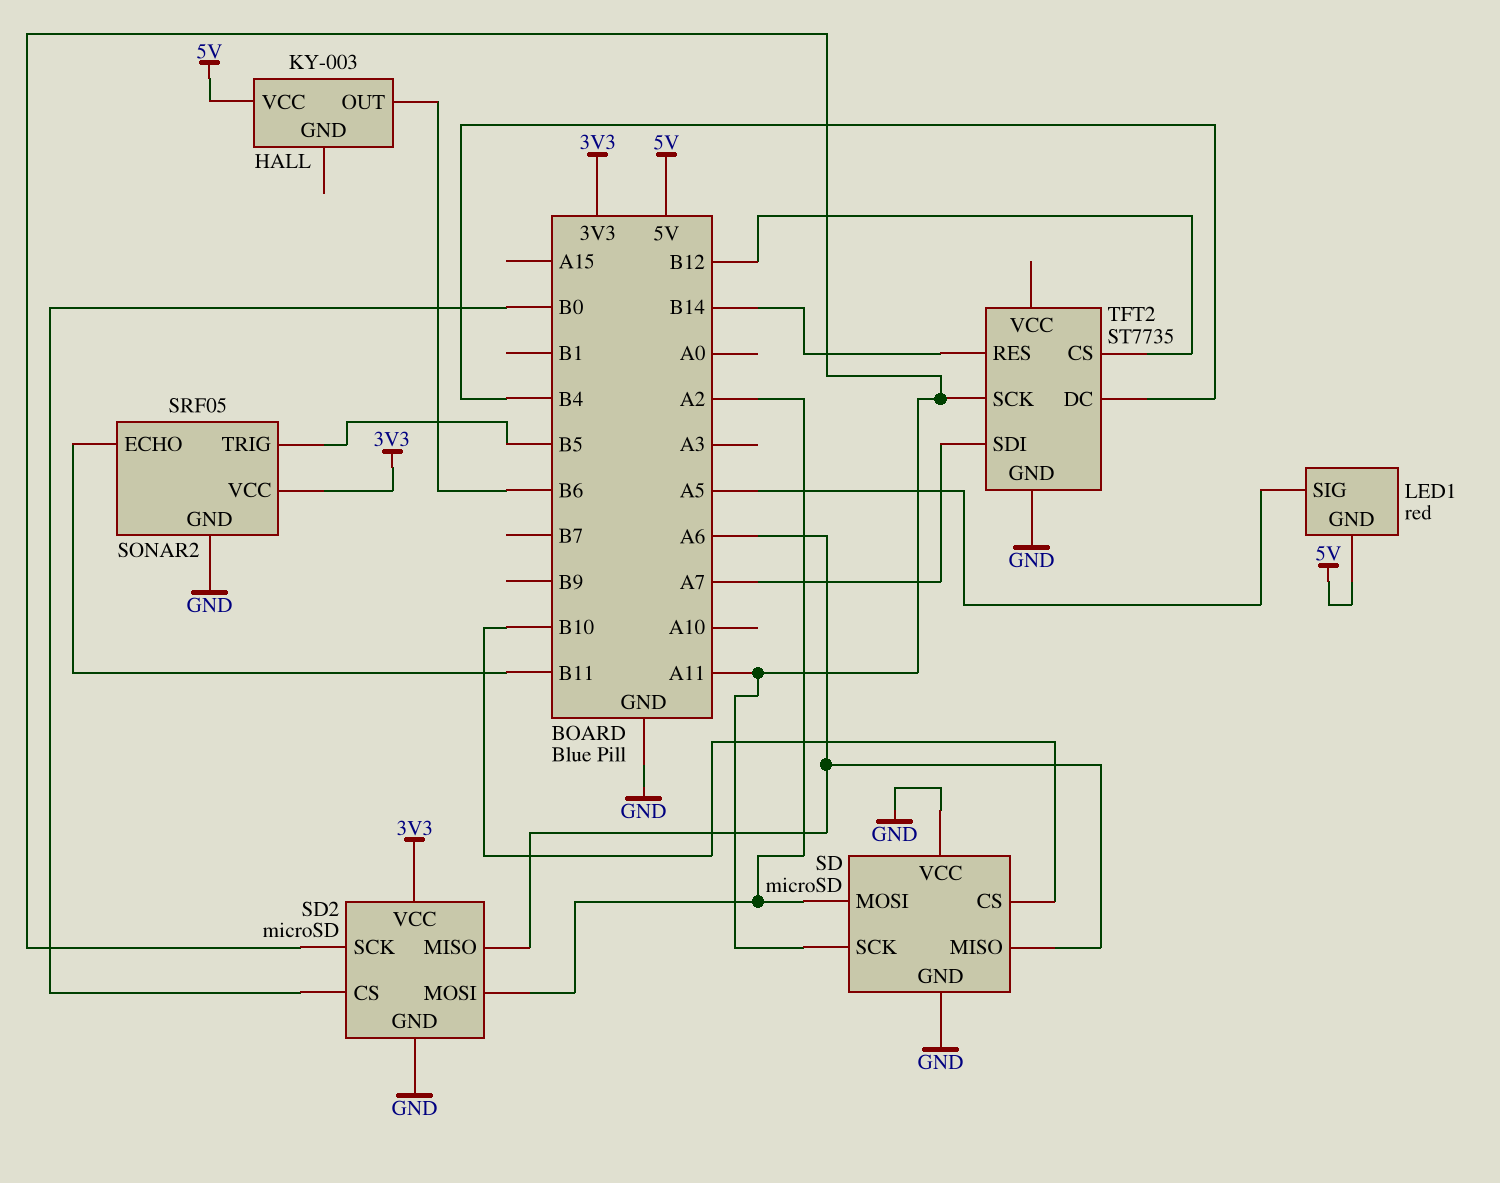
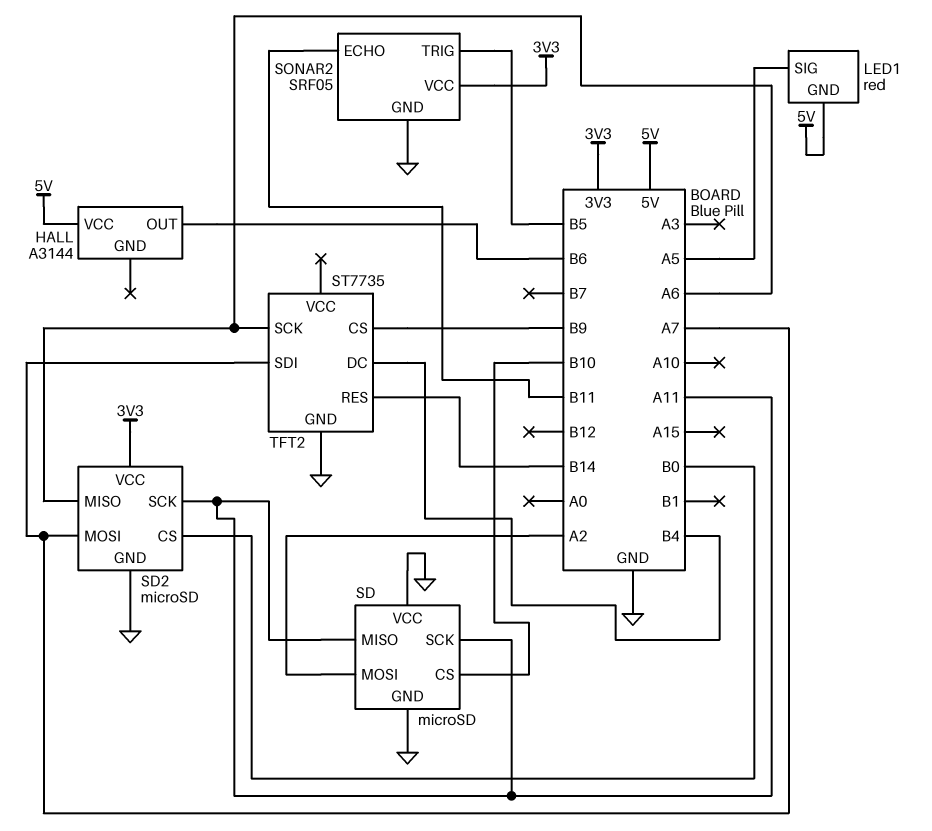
HALL: KY-003 -> A3144
SD pin MISO: A6 -> A11
SD2 pin MOSI: A2 -> A7
TFT2 pin CS: B12 -> B9
TFT2 pin SCK: A11 -> A6

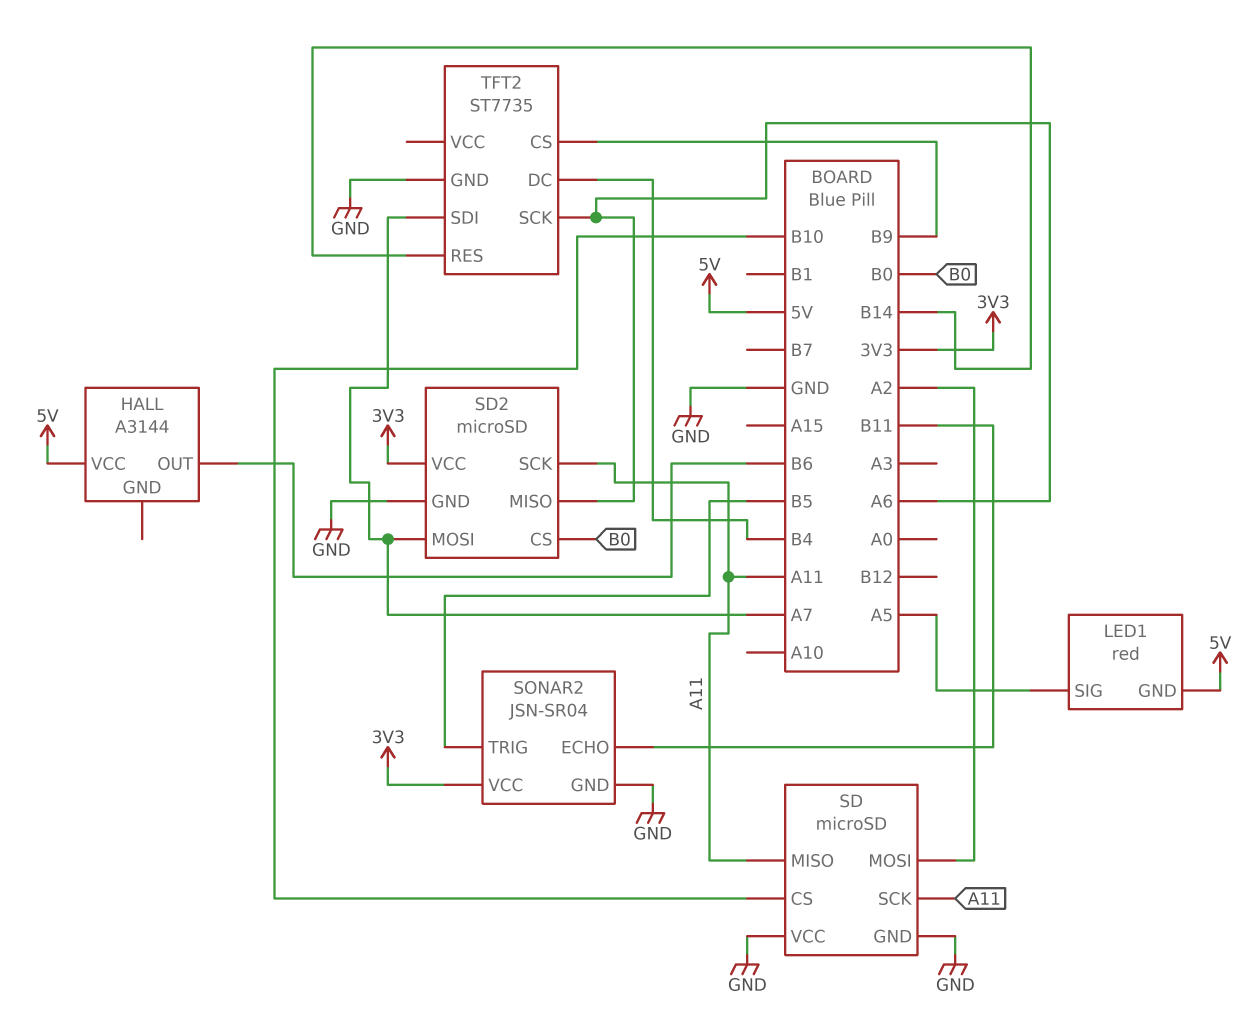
SONAR2: SRF05 -> JSN-SR04

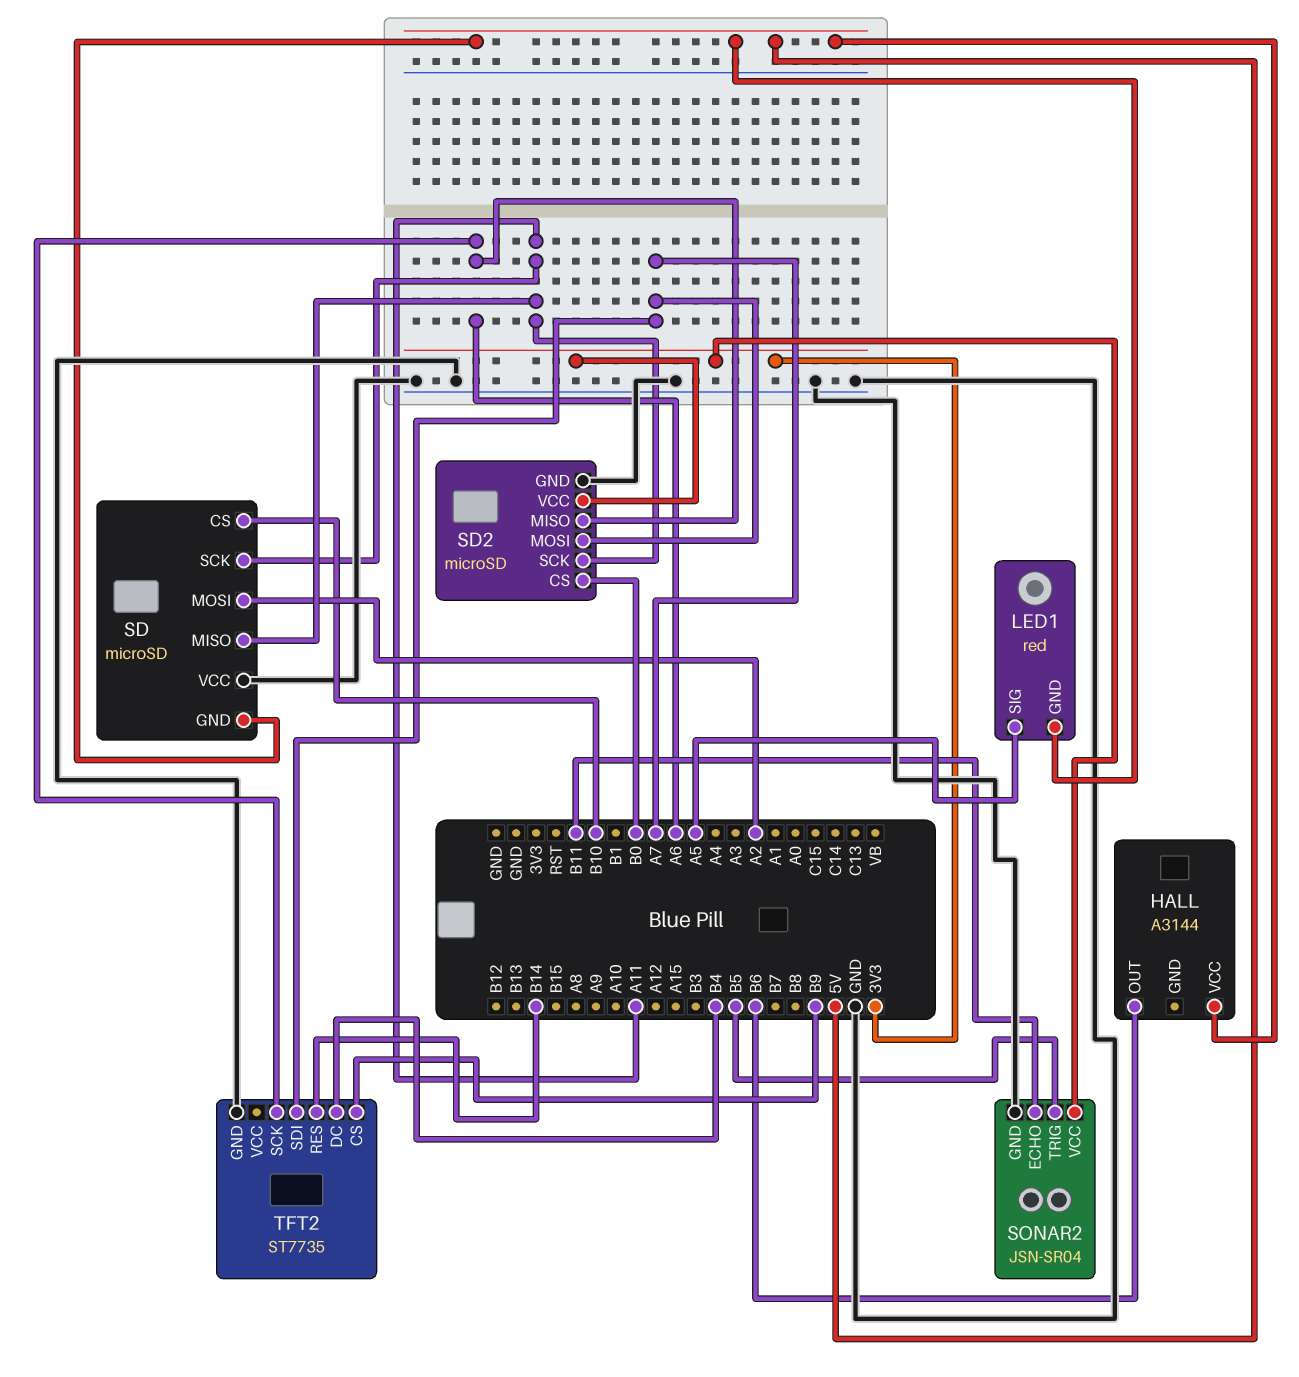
SD pin GND: GND -> 5V

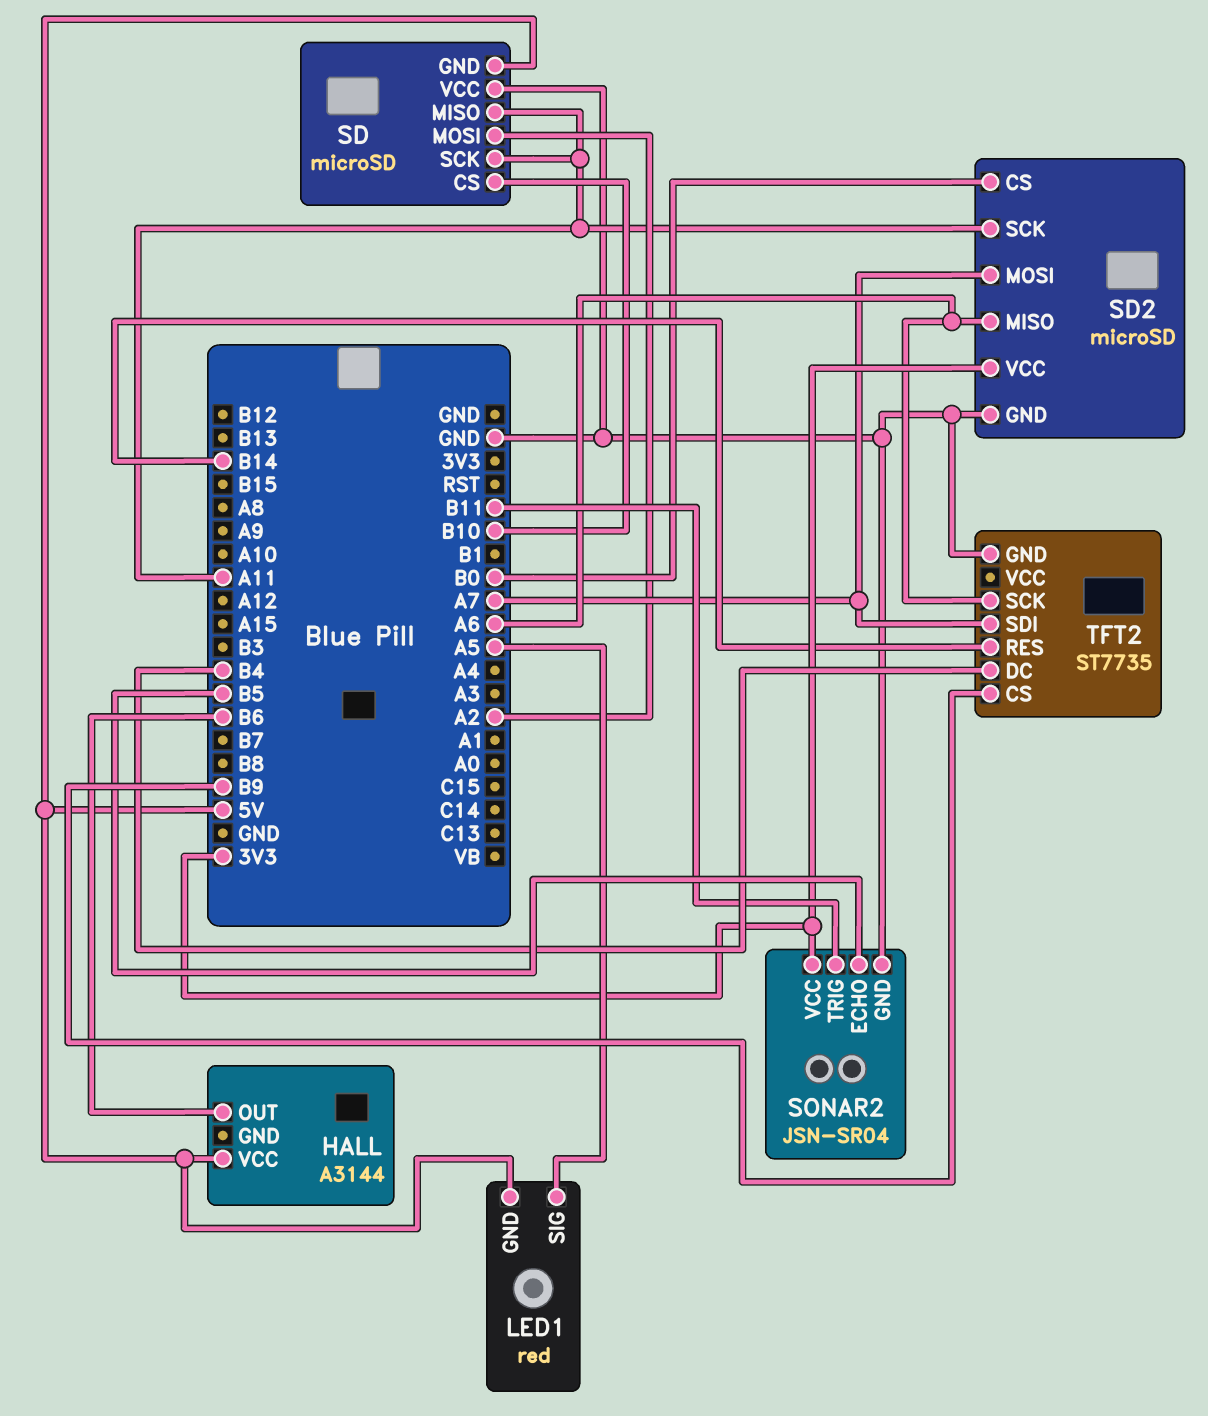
SONAR2 pin ECHO: B11 -> B5
SONAR2 pin TRIG: B5 -> B11

